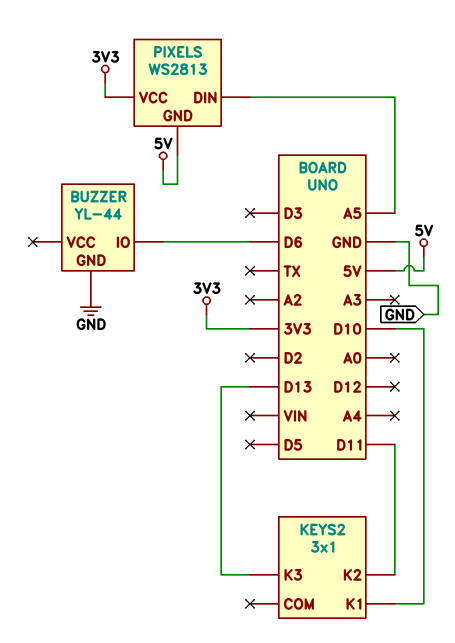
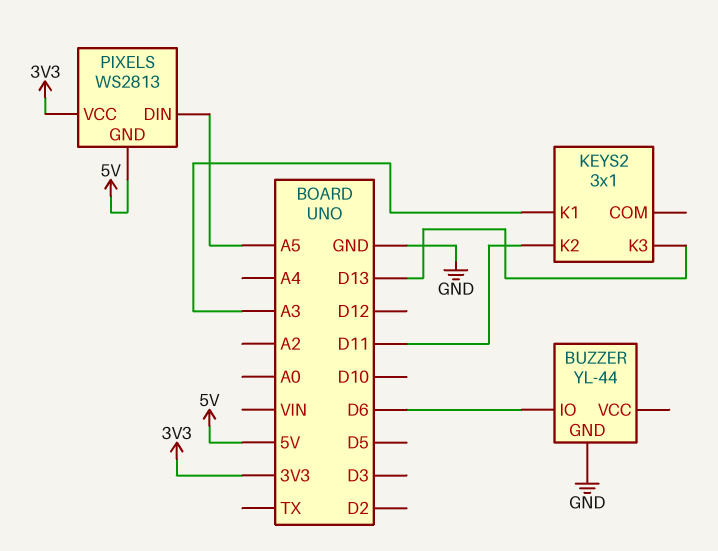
KEYS2 pin K1: D10 -> A3

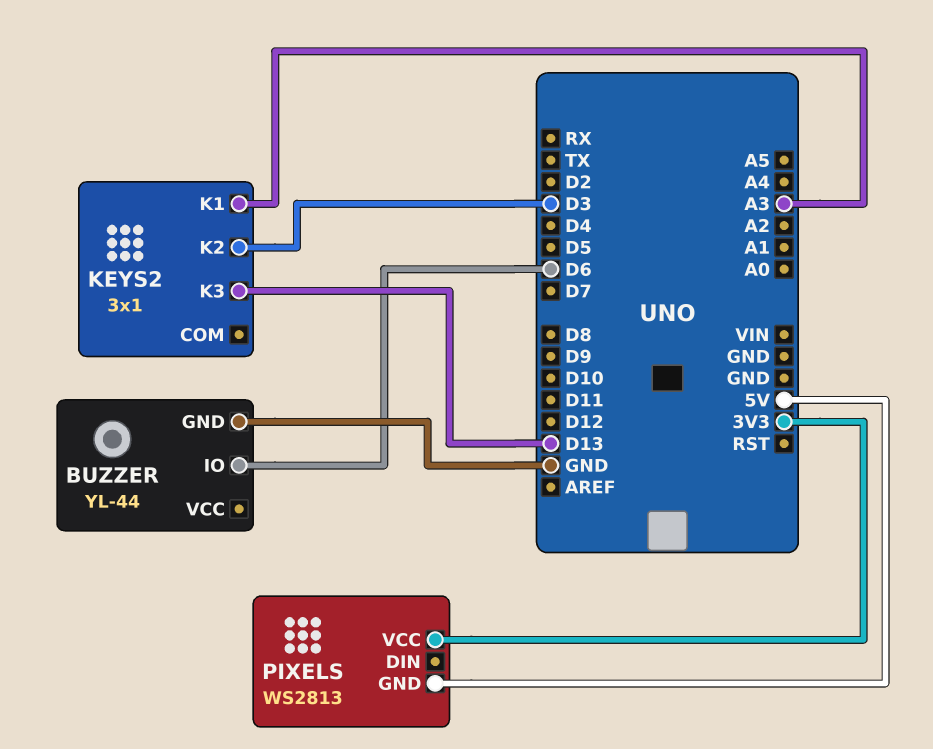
KEYS2 pin K2: D11 -> D3
PIXELS pin DIN: A5 -> none

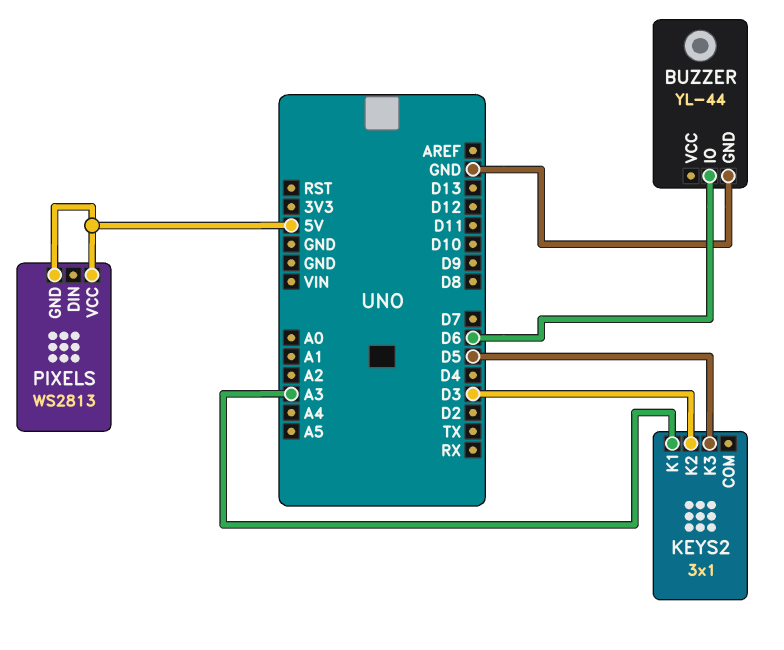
KEYS2 pin K3: D13 -> D5
PIXELS pin VCC: 3V3 -> 5V

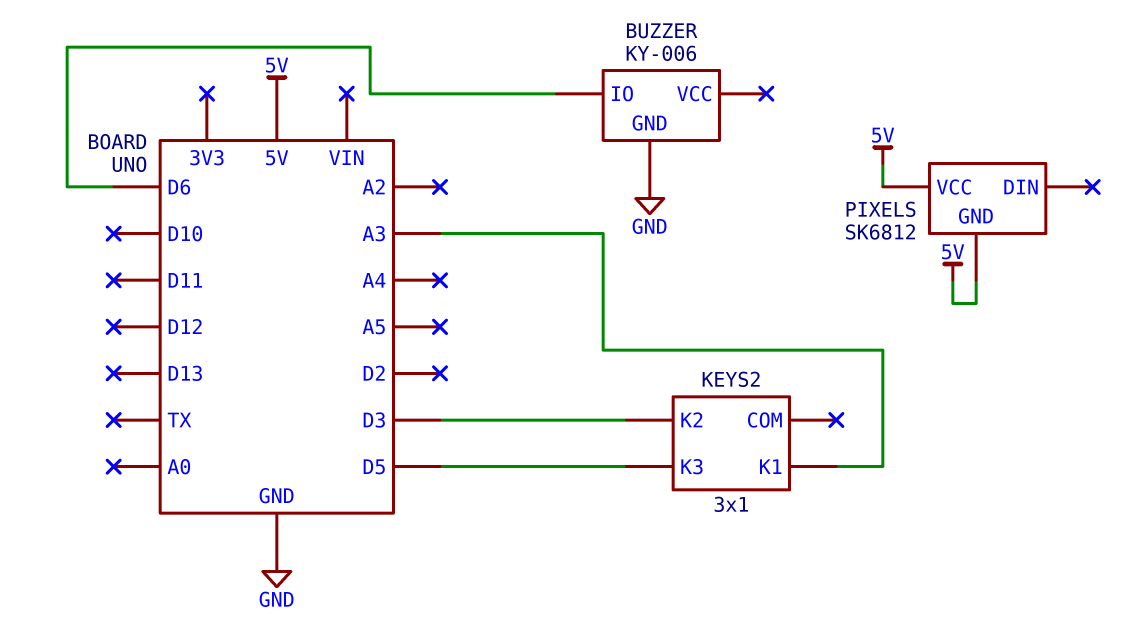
BUZZER: YL-44 -> KY-006
PIXELS: WS2813 -> SK6812

